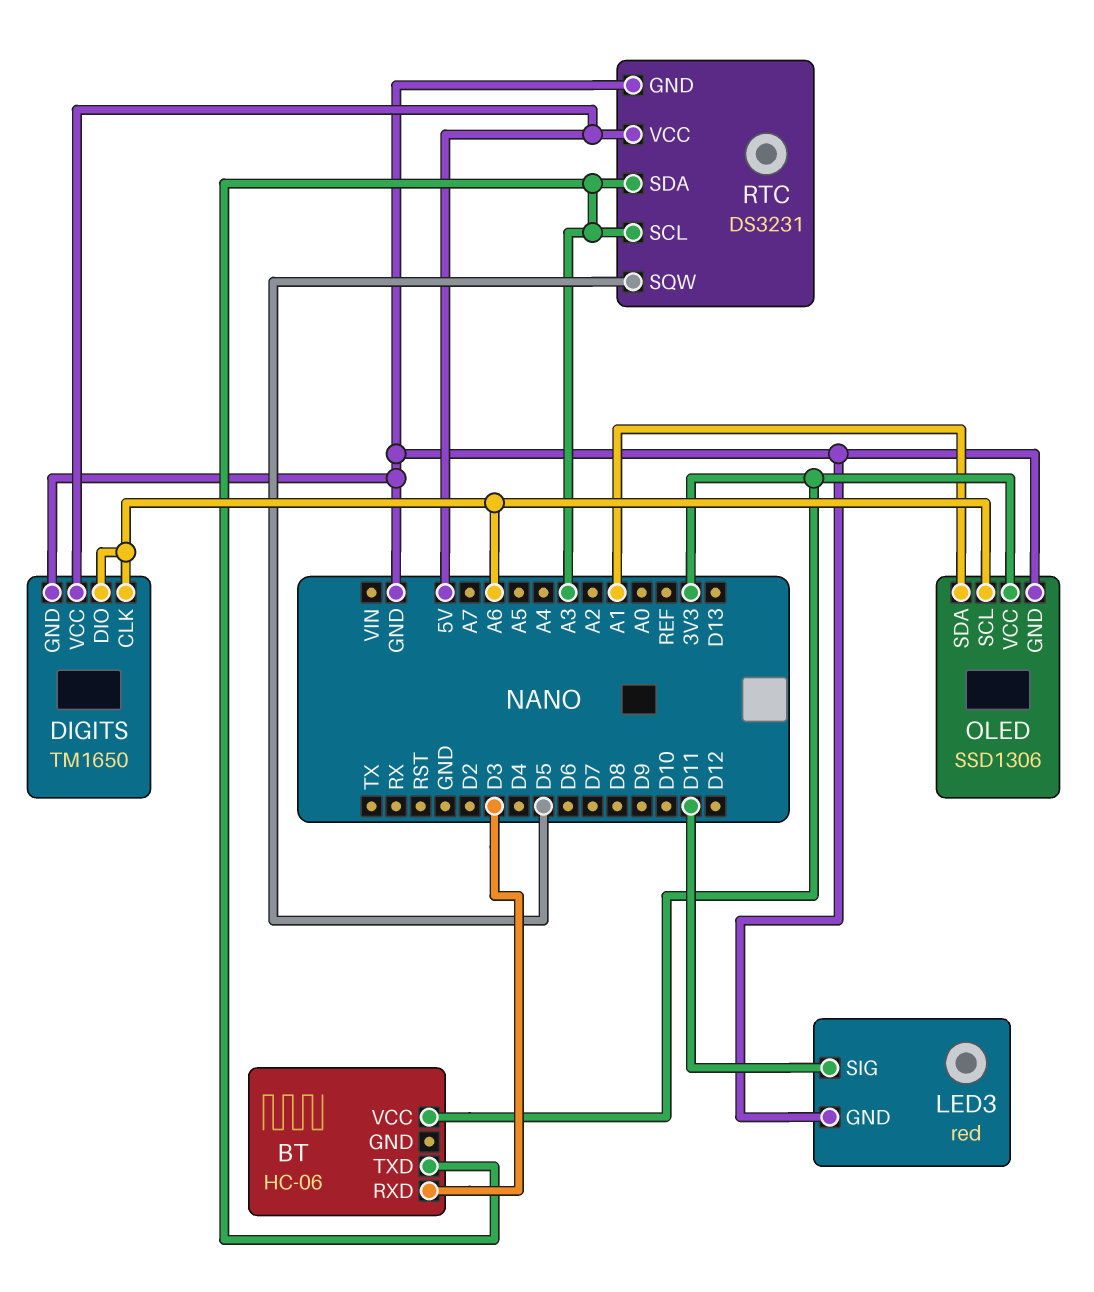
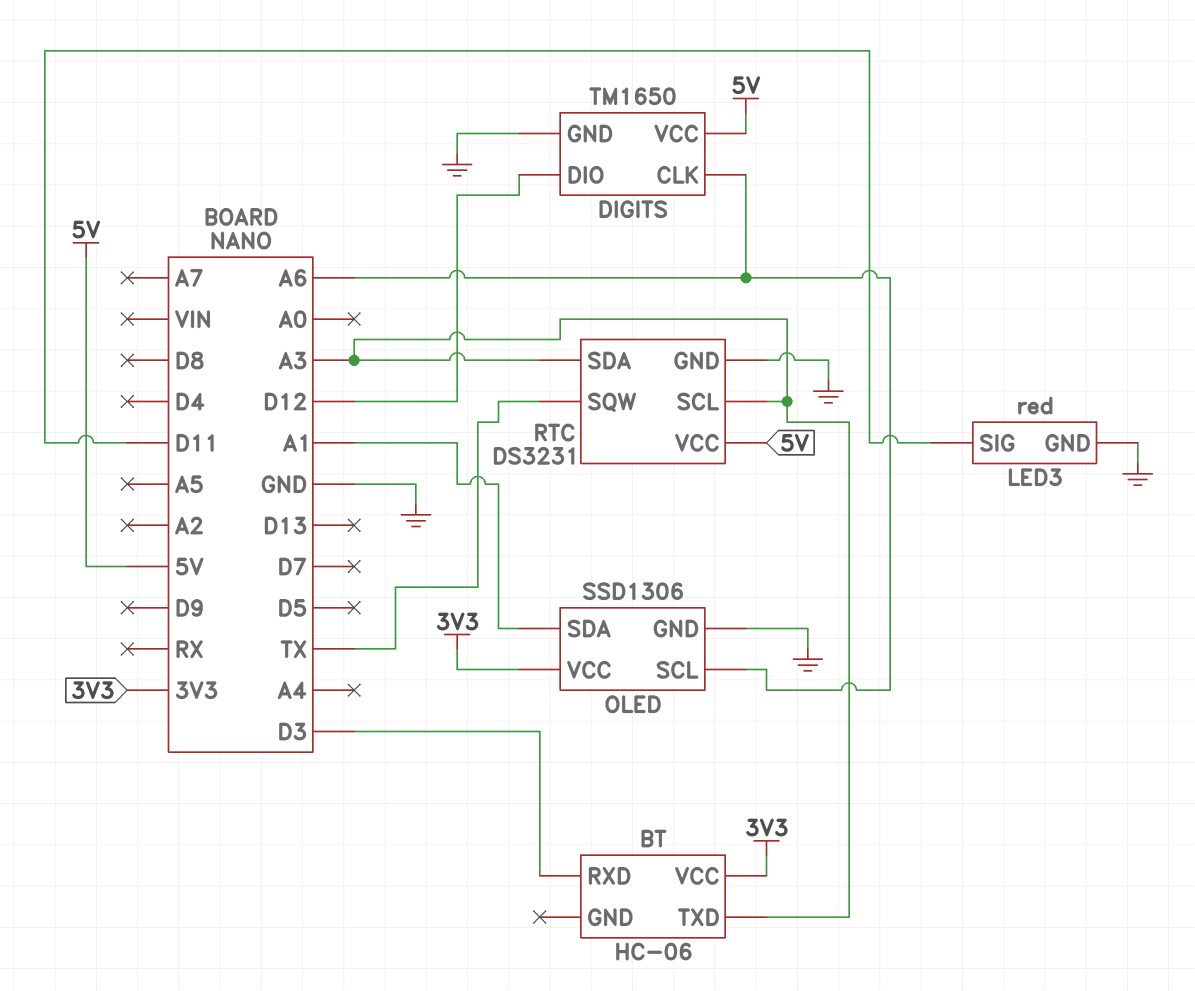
DIGITS pin DIO: A6 -> D12
RTC pin SQW: D5 -> TX

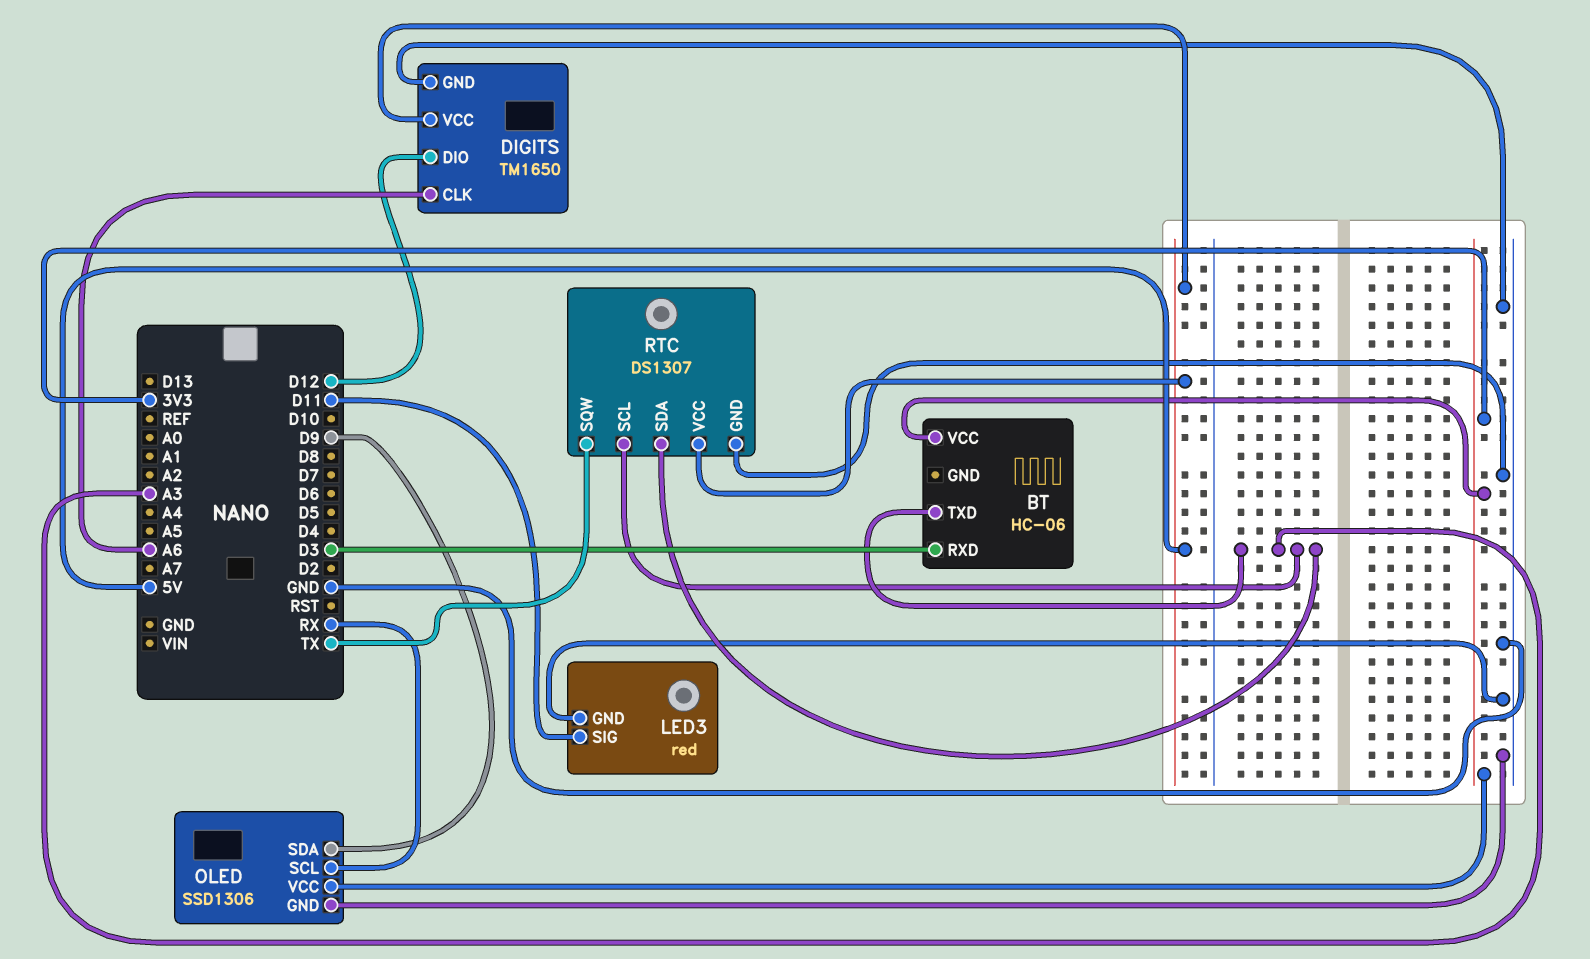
OLED pin SCL: A6 -> RX
OLED pin SDA: A1 -> D9
RTC: DS3231 -> DS1307

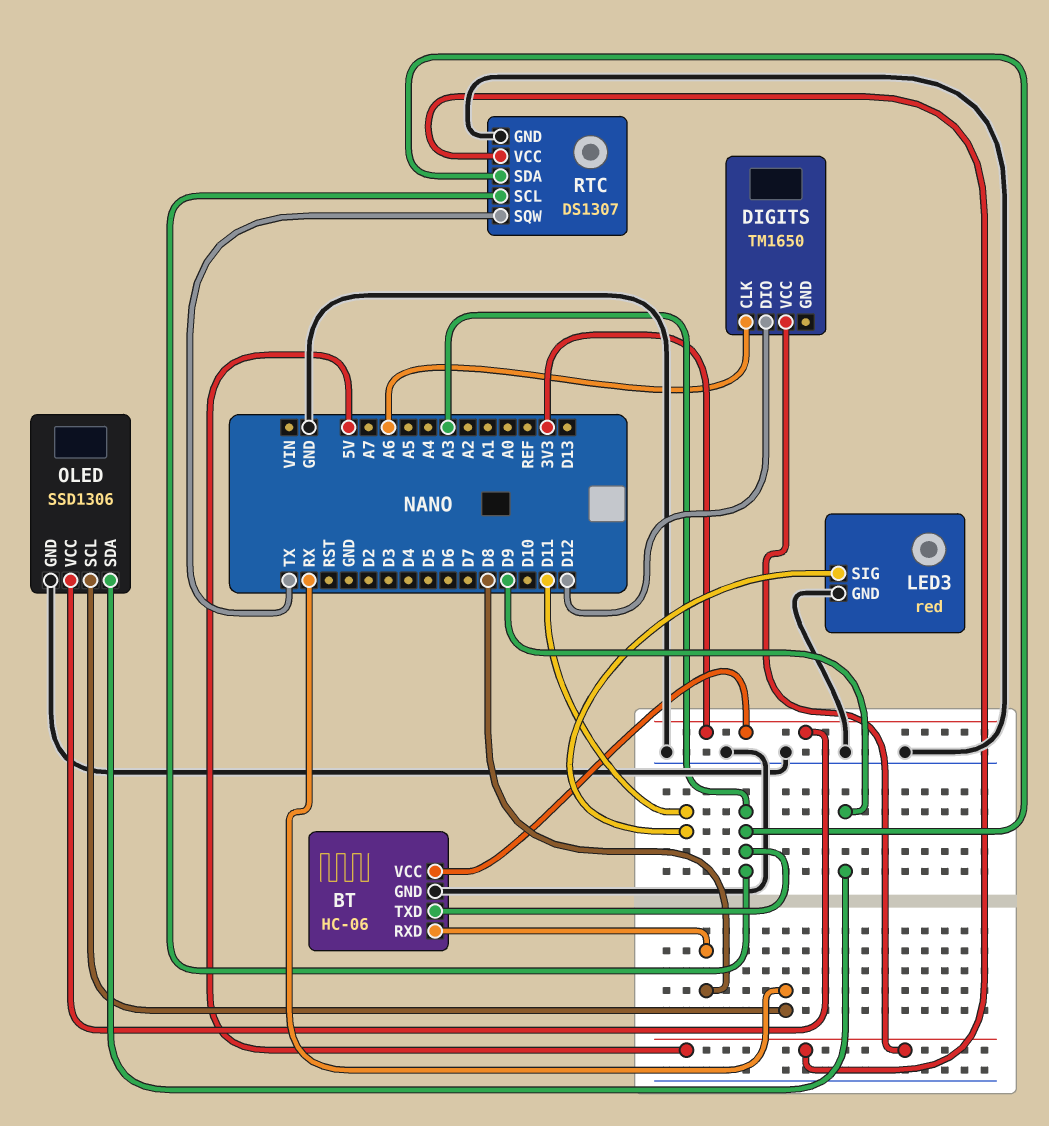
BT pin GND: none -> GND
BT pin RXD: D3 -> D8
DIGITS pin GND: GND -> none

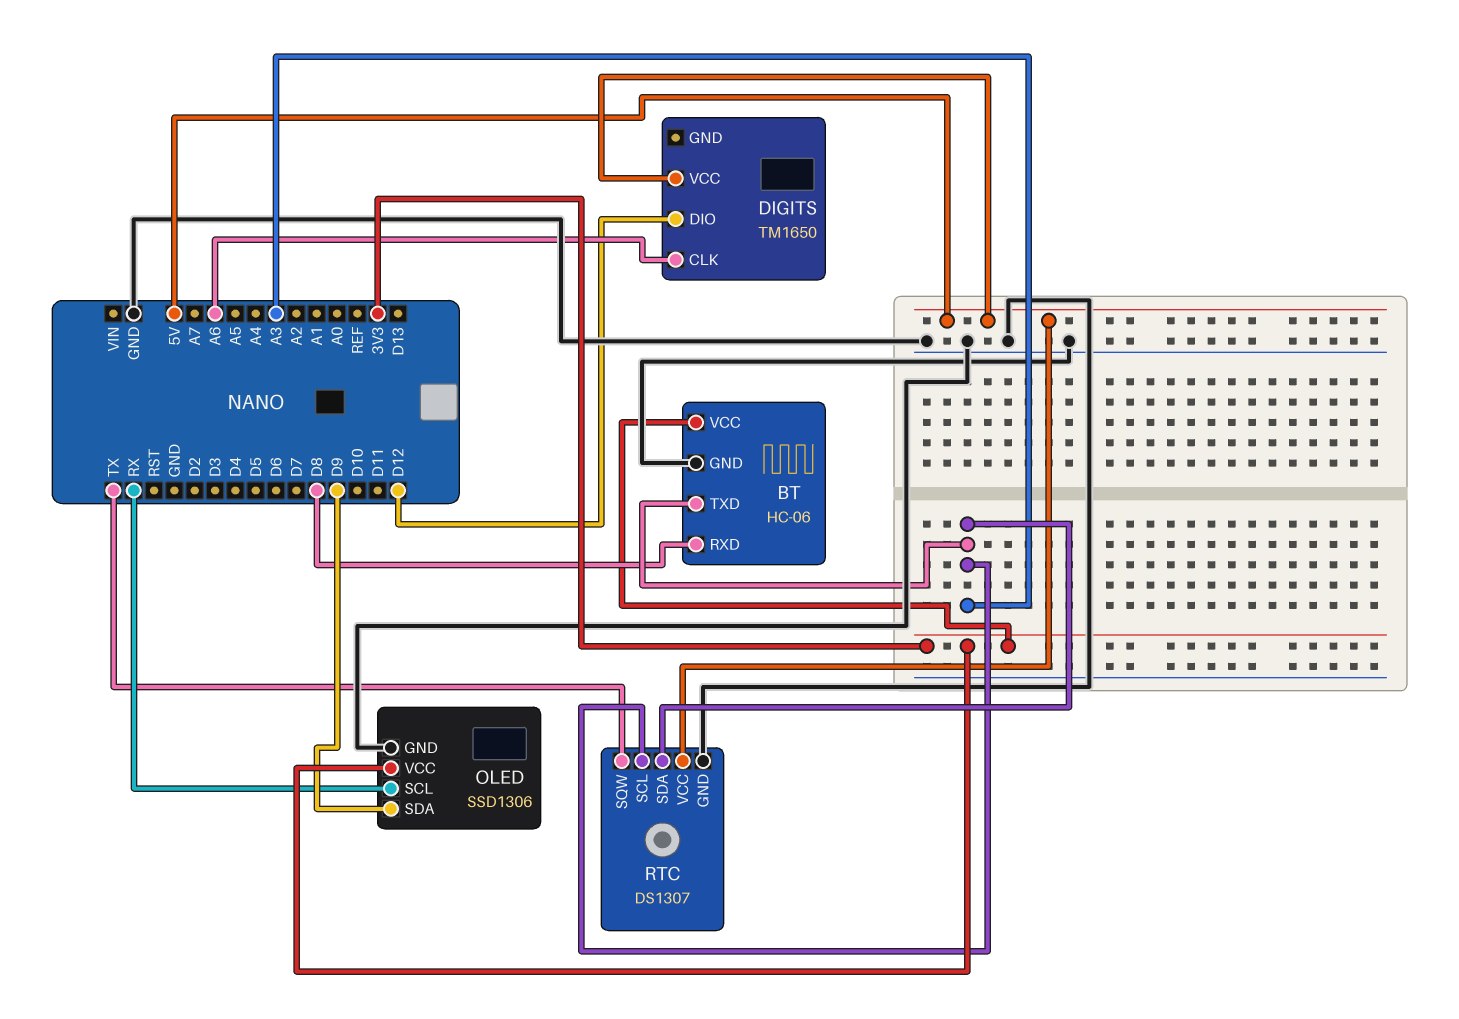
LED3: red -> none
LED3 pin GND: GND -> none
LED3 pin SIG: D11 -> none

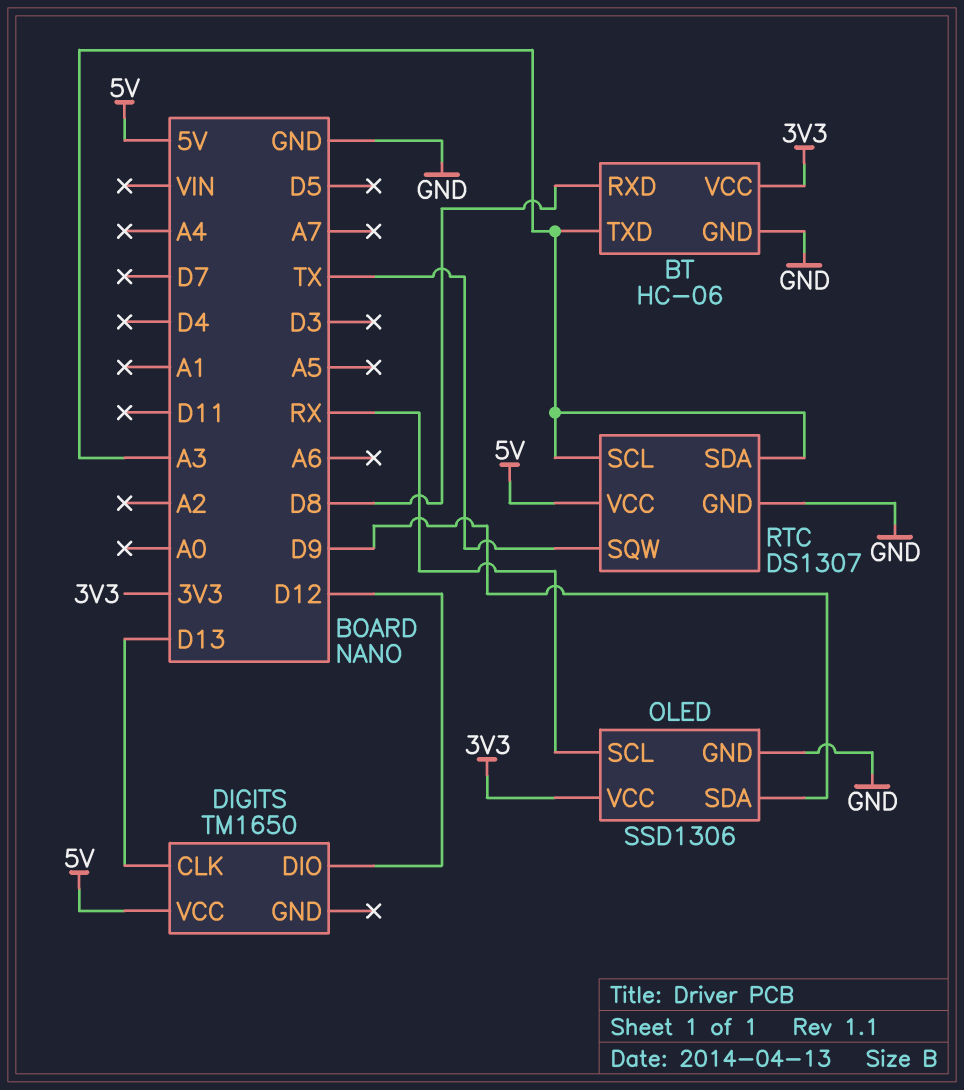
DIGITS pin CLK: A6 -> D13

